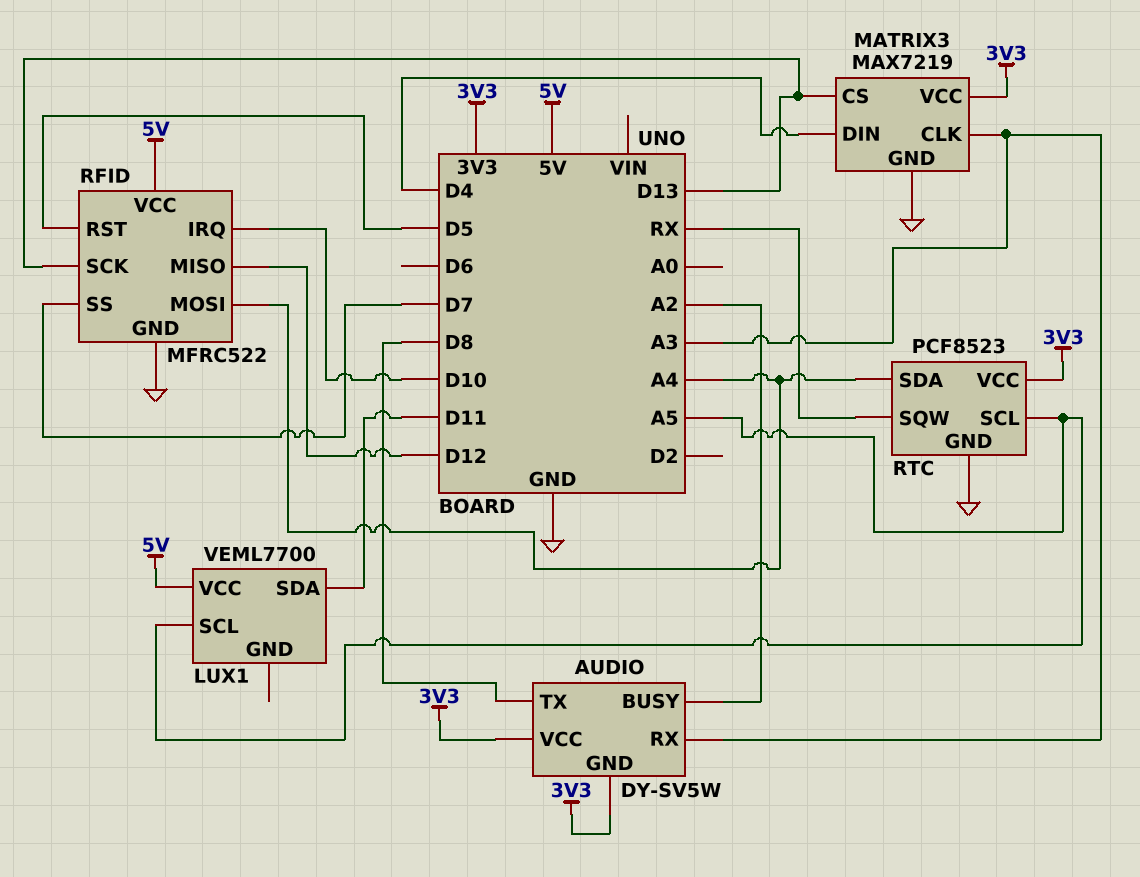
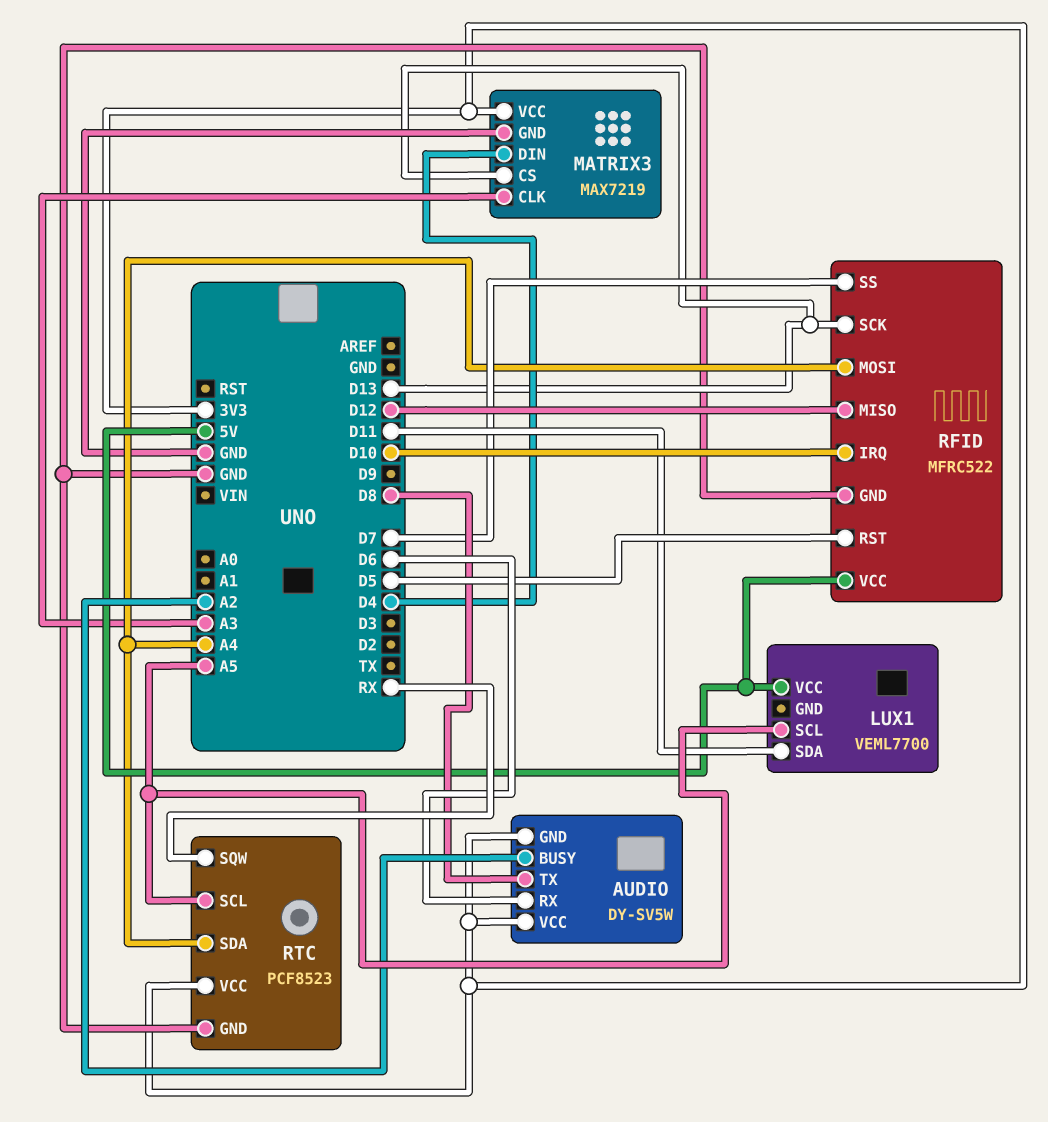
AUDIO pin RX: A3 -> D6

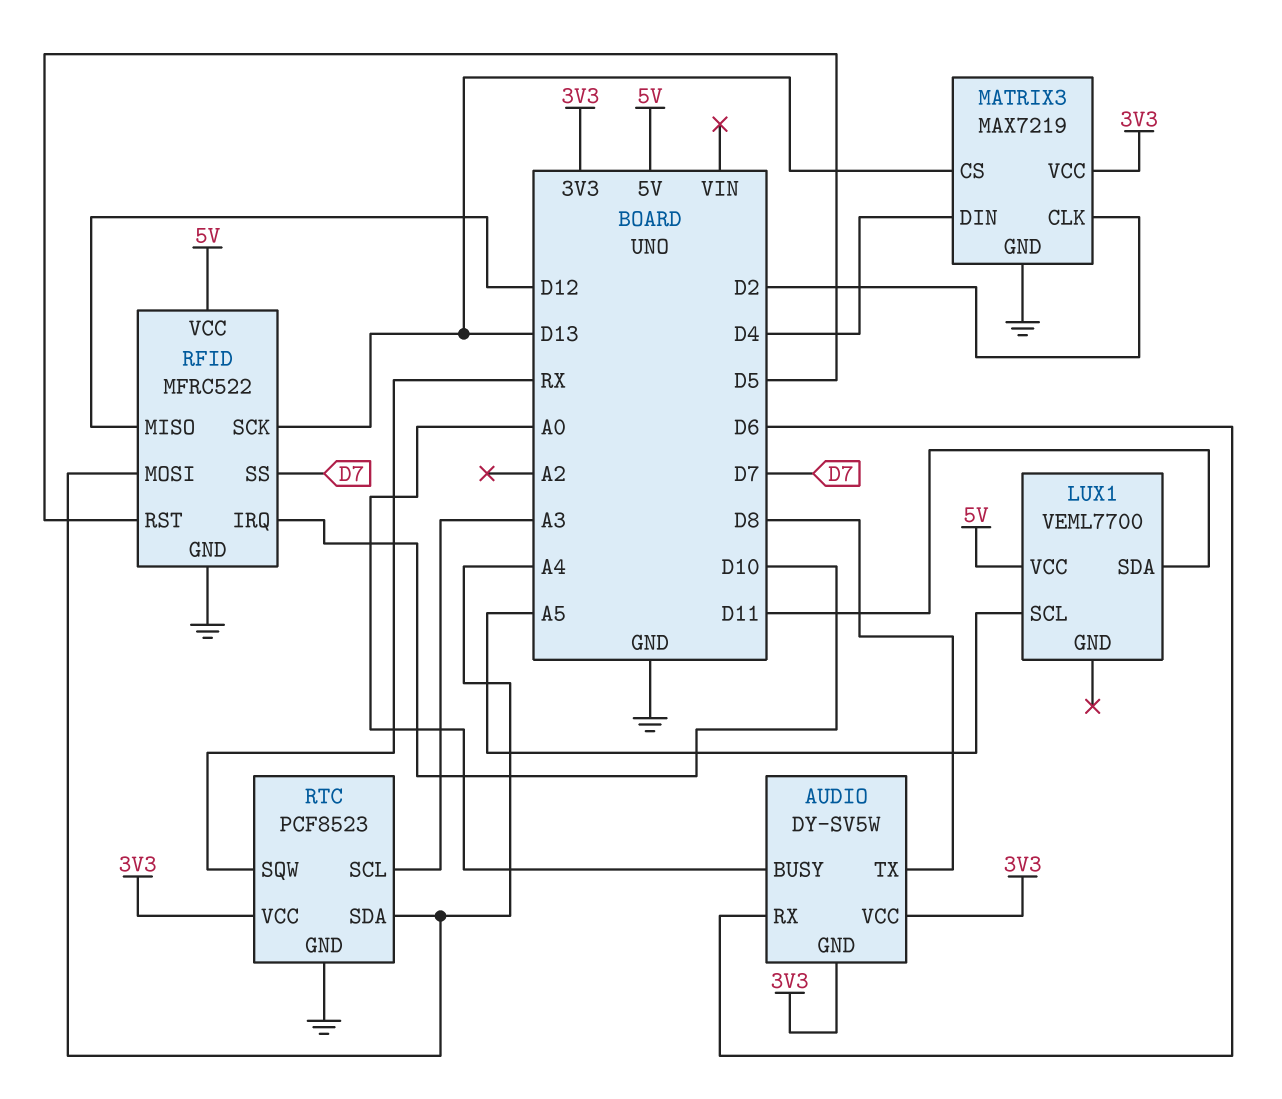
AUDIO pin BUSY: A2 -> A0
MATRIX3 pin CLK: A3 -> D2
RTC pin SCL: A5 -> A3

